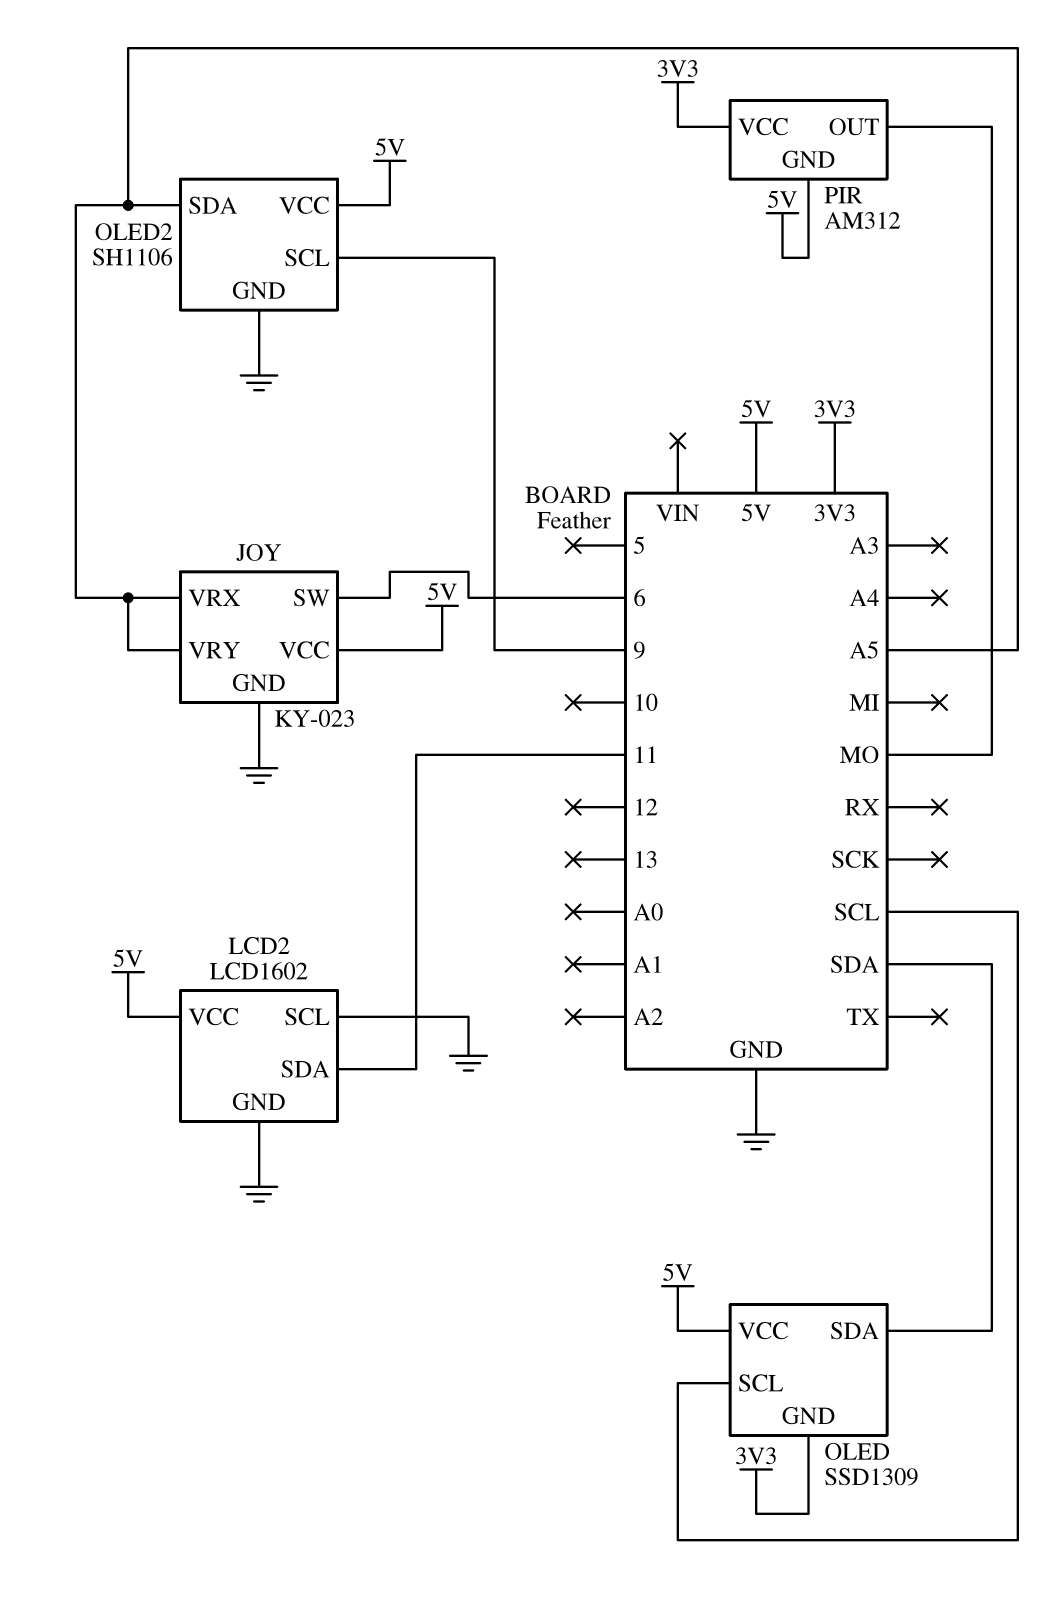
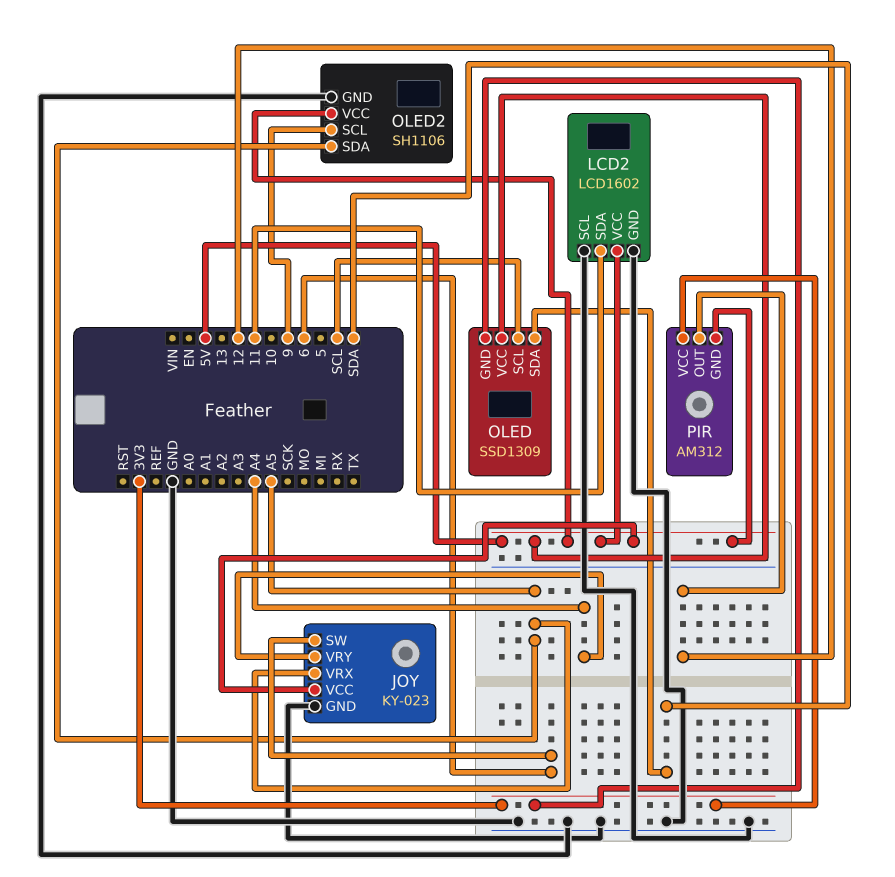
JOY pin VRY: A5 -> A4
PIR pin OUT: MO -> 12

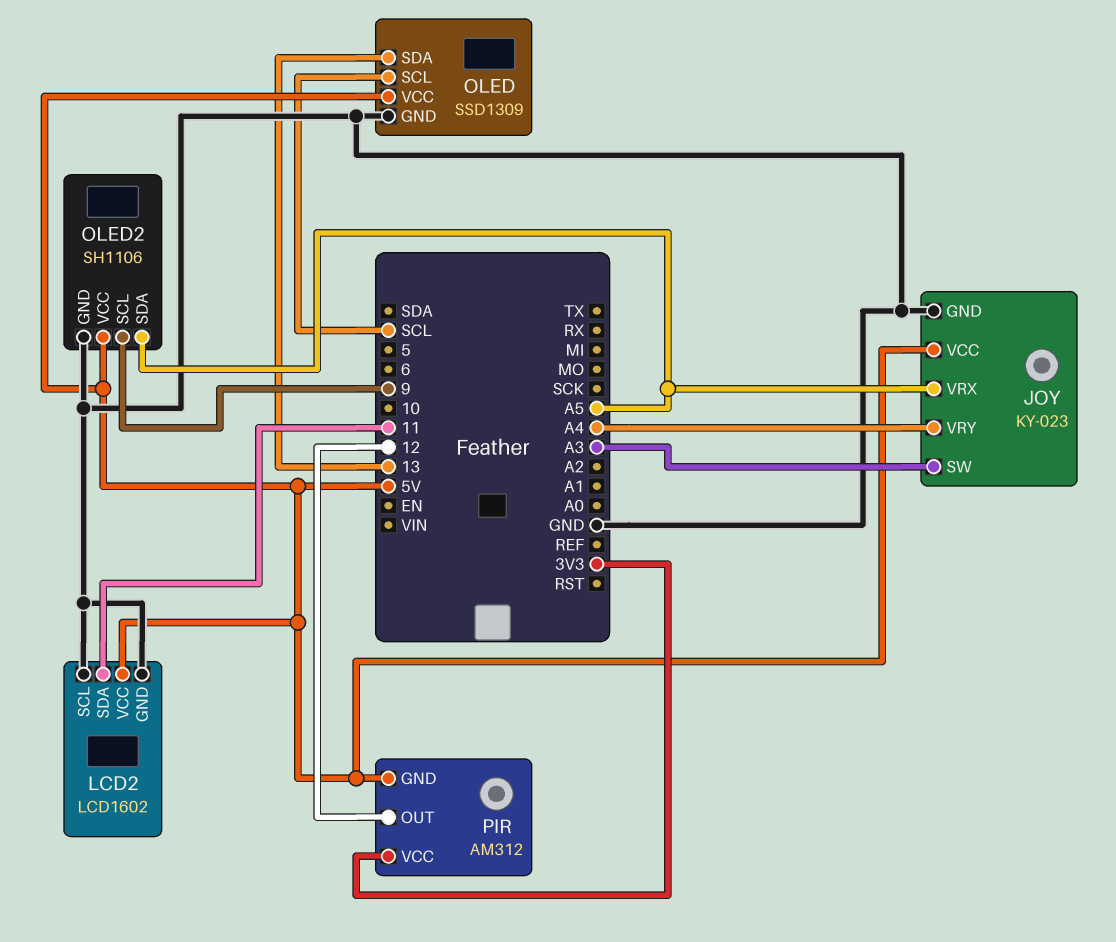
JOY pin SW: 6 -> A3
OLED pin GND: 3V3 -> GND
OLED pin SDA: SDA -> 13

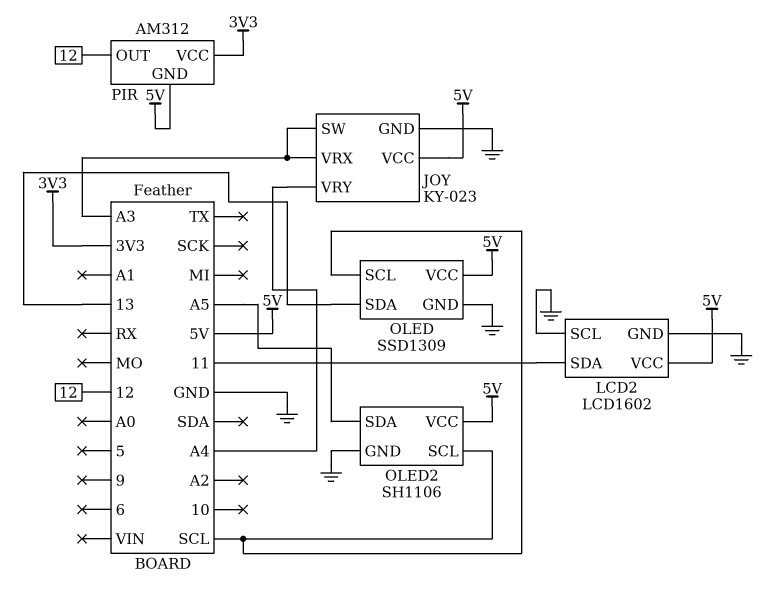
JOY pin VRX: A5 -> A3
OLED2 pin SCL: 9 -> SCL

